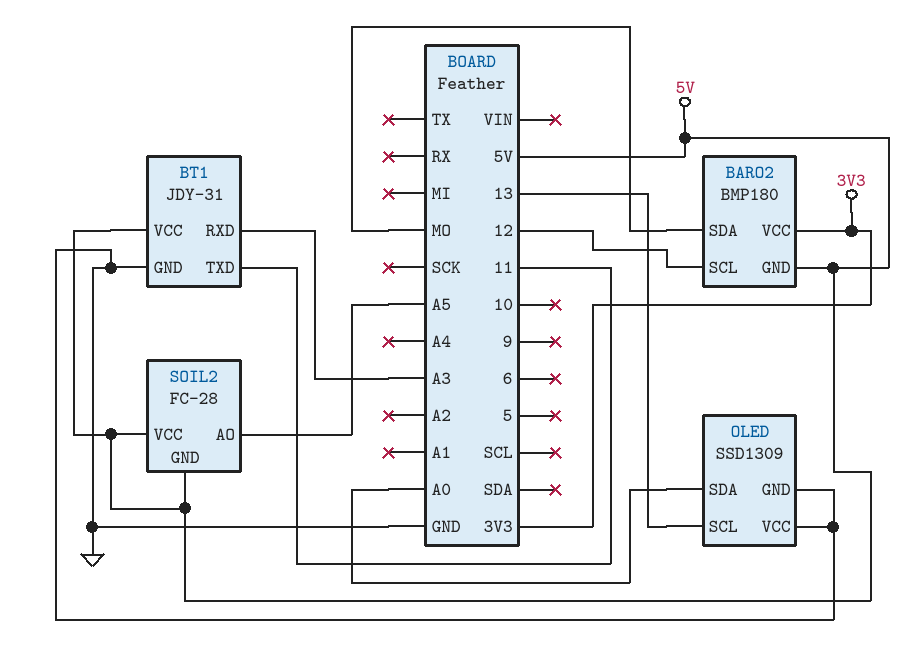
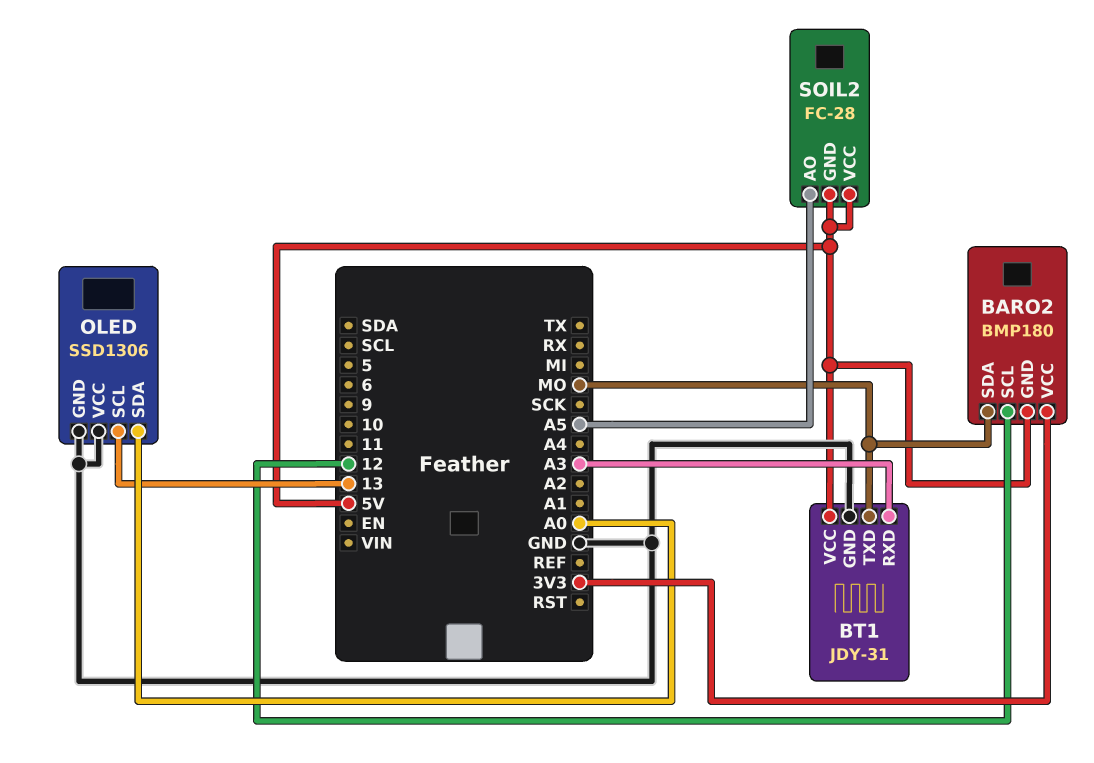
BT1 pin TXD: 11 -> MO
OLED: SSD1309 -> SSD1306

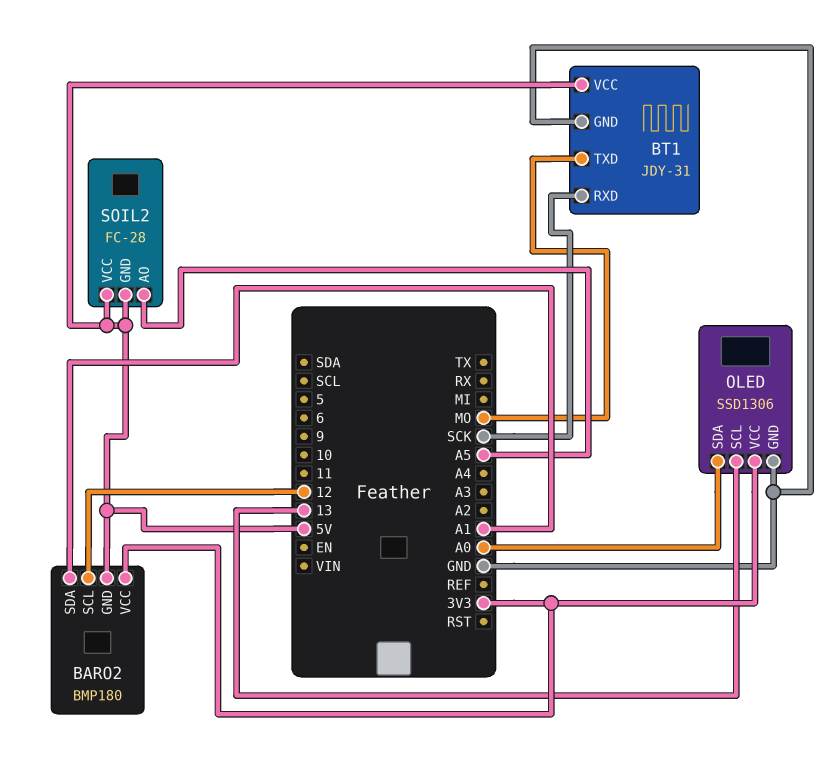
BARO2 pin SDA: MO -> A1
BT1 pin RXD: A3 -> SCK
OLED pin VCC: GND -> 3V3

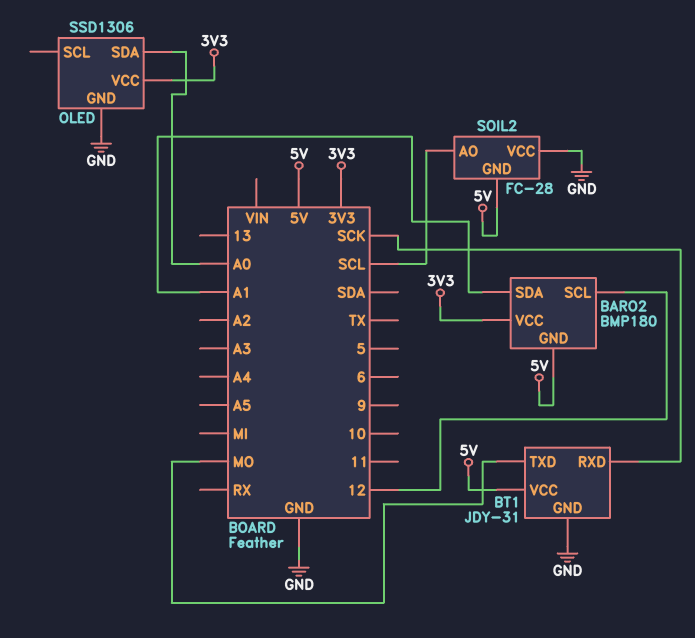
OLED pin SCL: 13 -> none
SOIL2 pin AO: A5 -> SCL
SOIL2 pin VCC: 5V -> GND

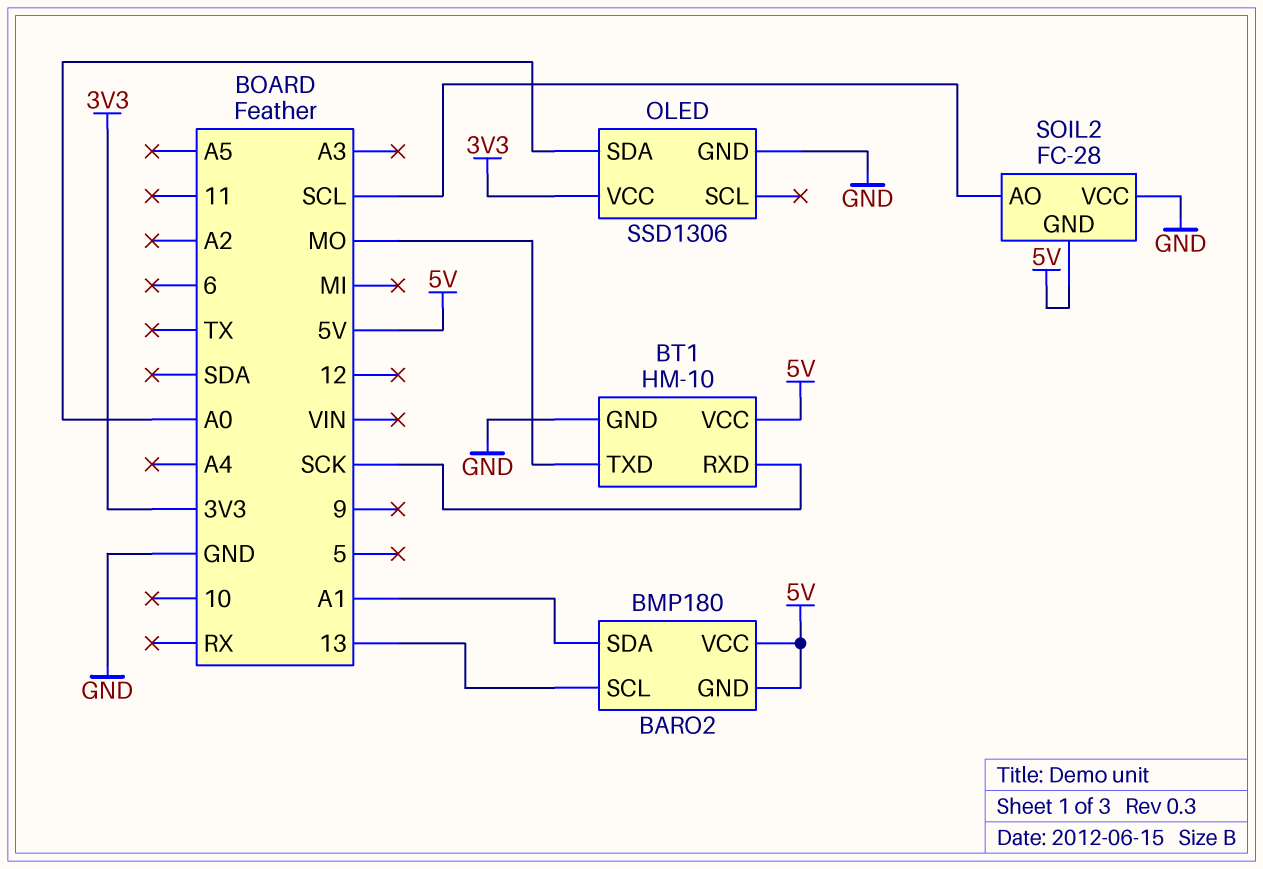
BARO2 pin SCL: 12 -> 13
BARO2 pin VCC: 3V3 -> 5V
BT1: JDY-31 -> HM-10

